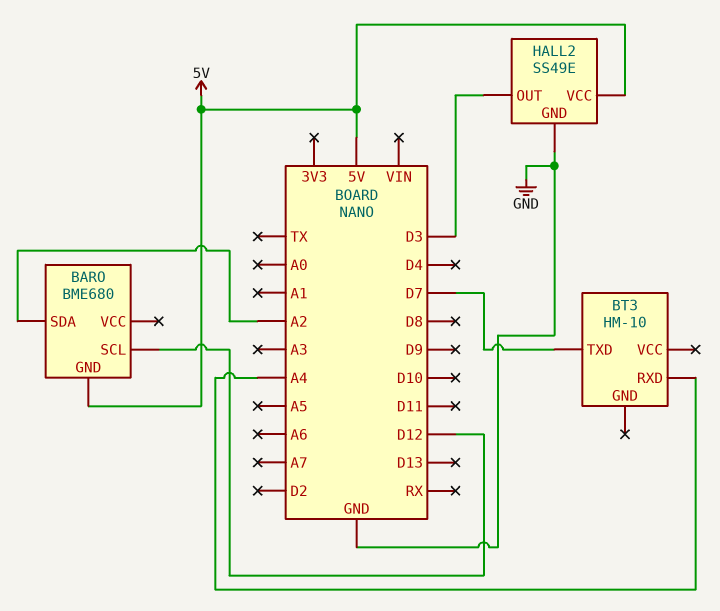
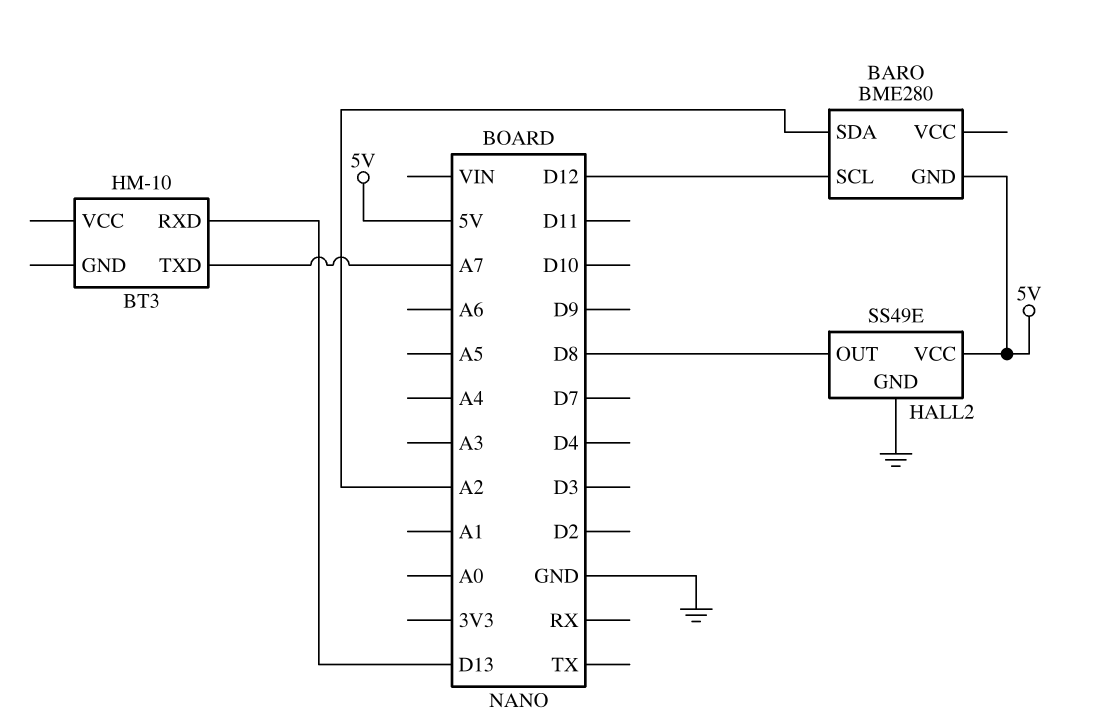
BARO: BME680 -> BME280
BT3 pin RXD: A4 -> D13
BT3 pin TXD: D7 -> A7
HALL2 pin OUT: D3 -> D8

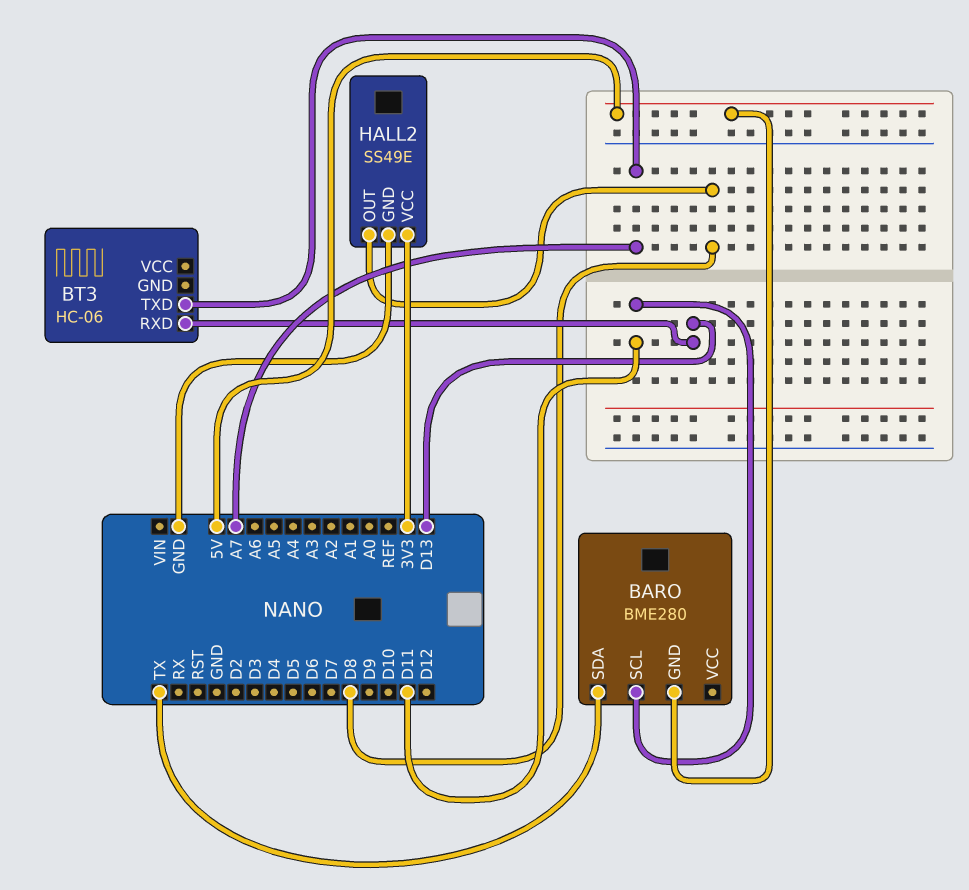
BARO pin SCL: D12 -> D11
BARO pin SDA: A2 -> TX
BT3: HM-10 -> HC-06
HALL2 pin VCC: 5V -> 3V3

